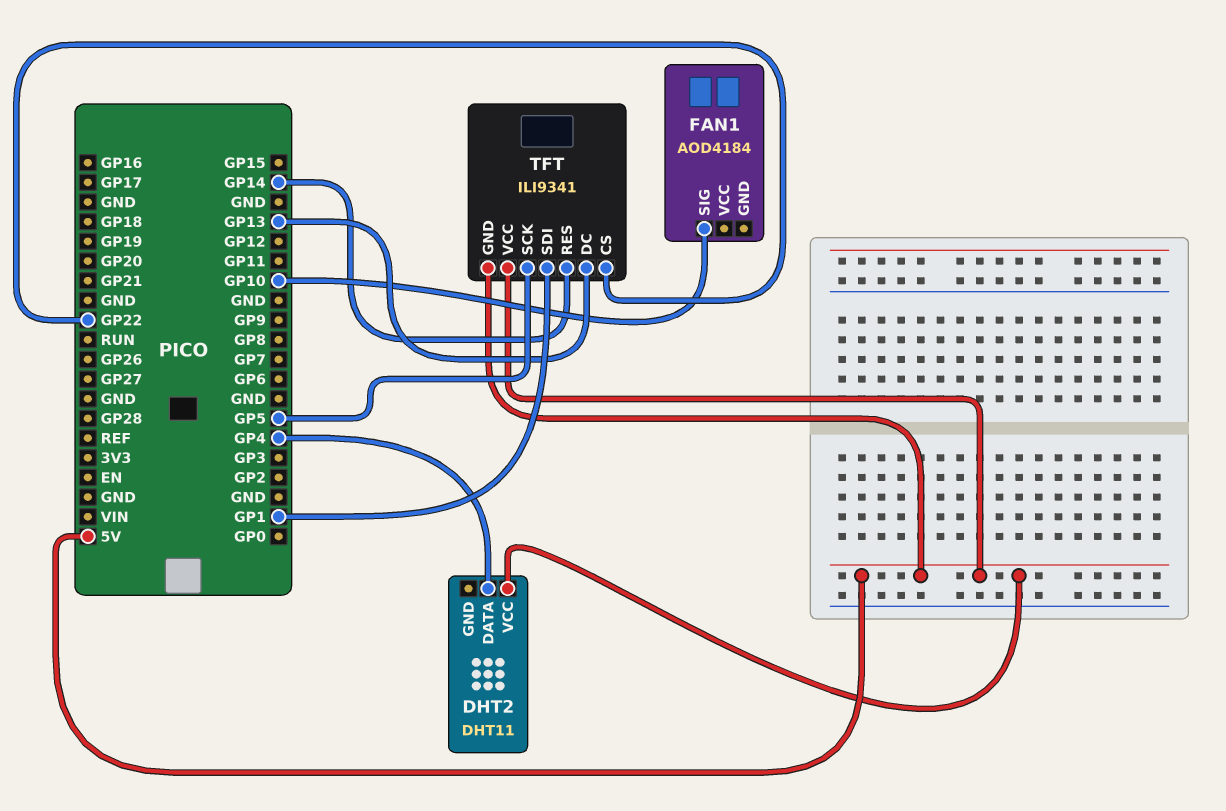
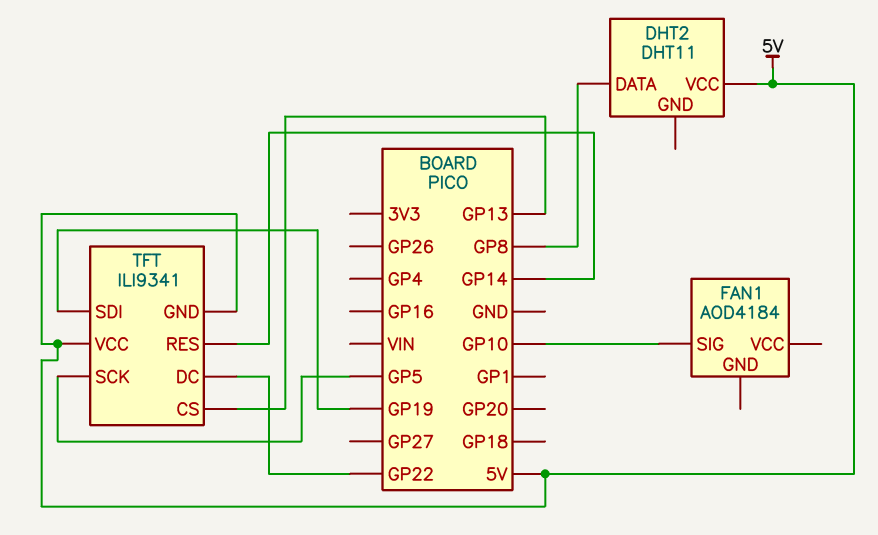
DHT2 pin DATA: GP4 -> GP8
TFT pin CS: GP22 -> GP13
TFT pin DC: GP13 -> GP22
TFT pin SDI: GP1 -> GP19

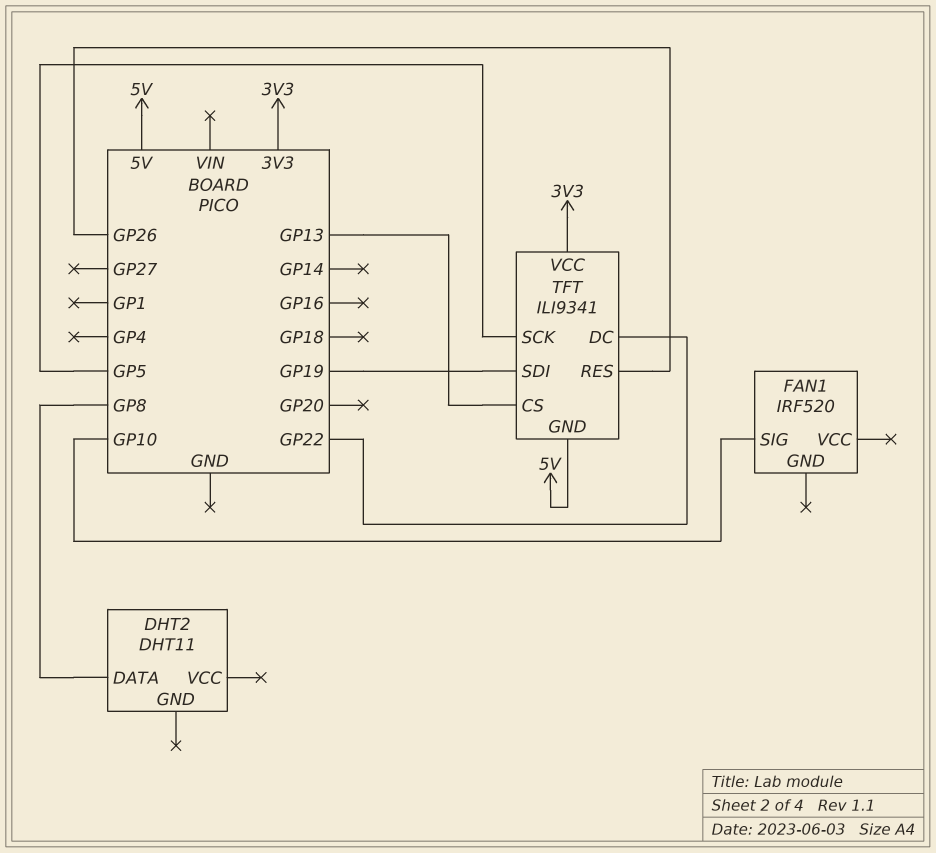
DHT2 pin VCC: 5V -> none
FAN1: AOD4184 -> IRF520
TFT pin RES: GP14 -> GP26
TFT pin VCC: 5V -> 3V3

